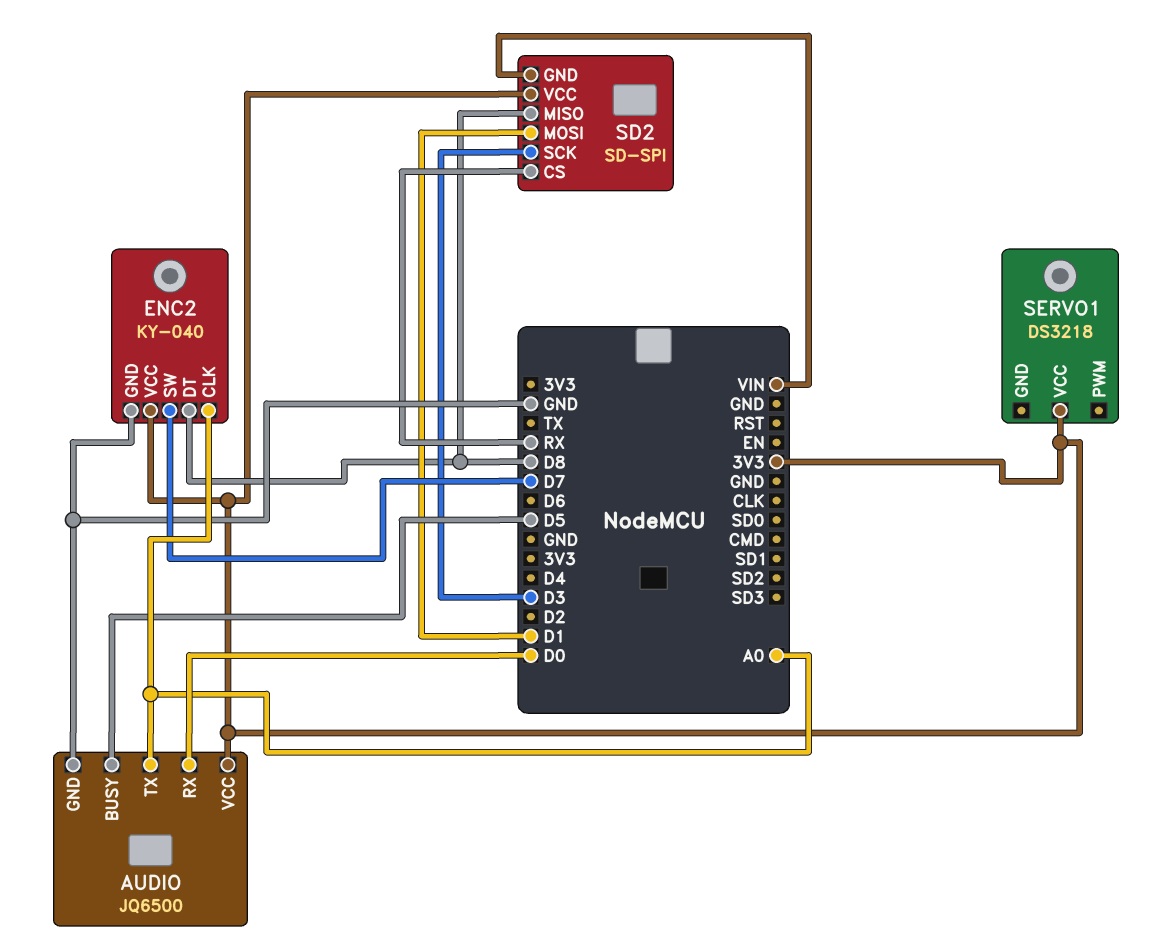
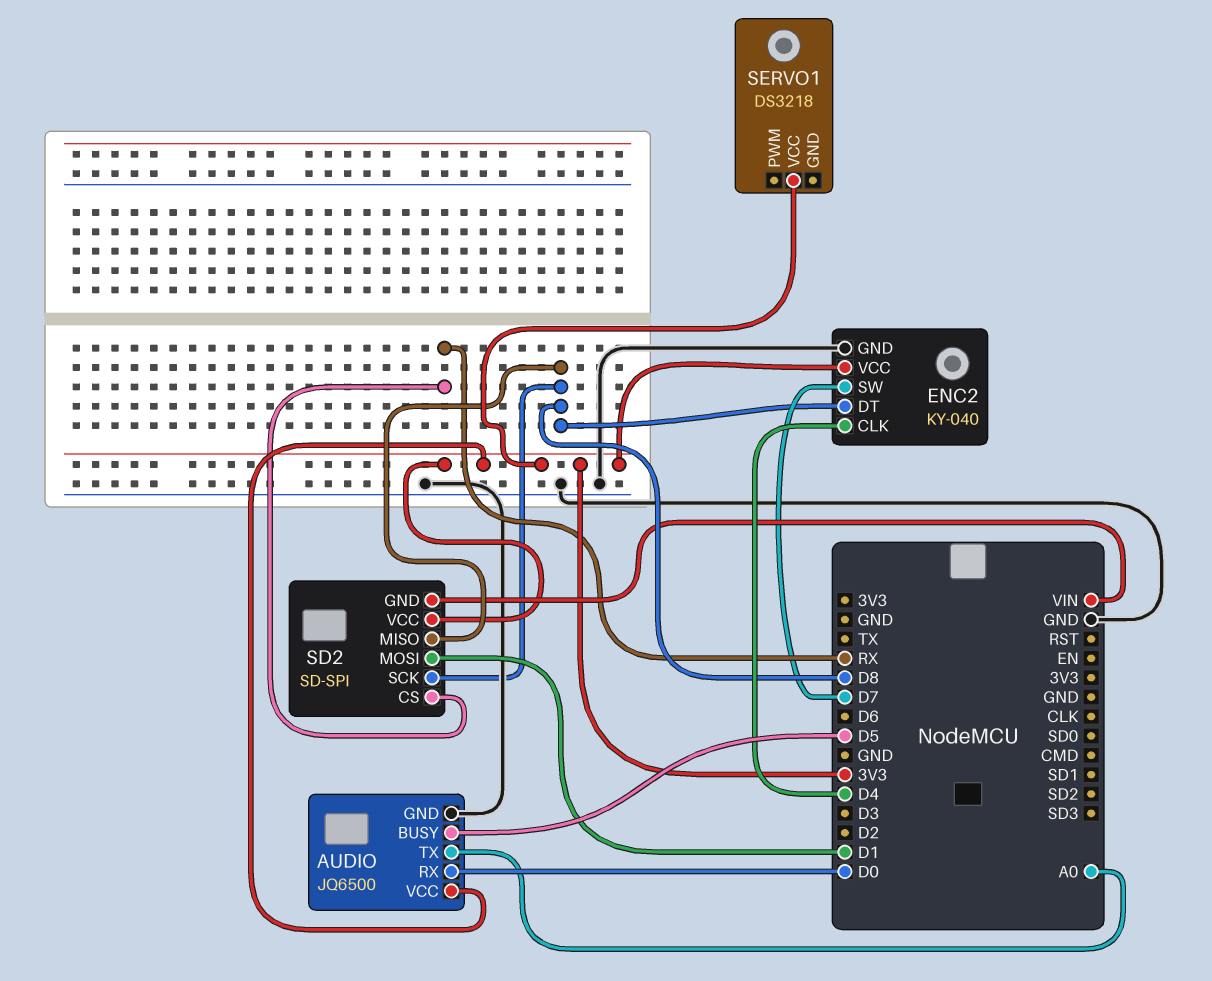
ENC2 pin CLK: A0 -> D4
SD2 pin SCK: D3 -> D8

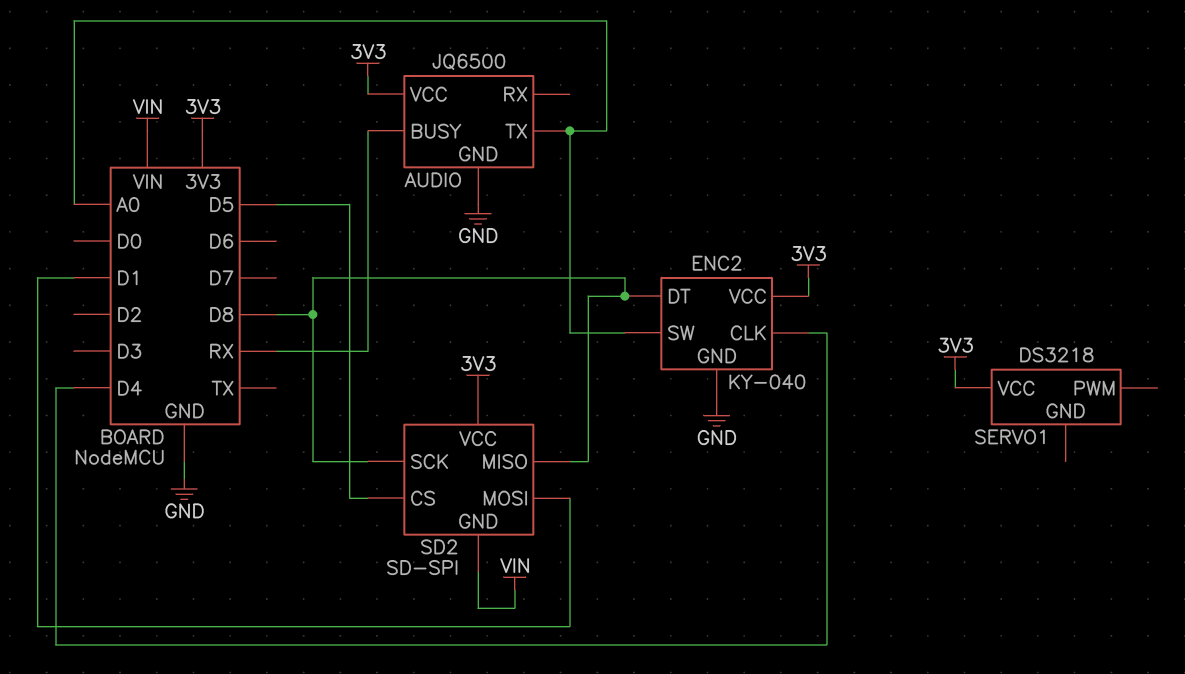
AUDIO pin BUSY: D5 -> RX
AUDIO pin RX: D0 -> none
ENC2 pin SW: D7 -> A0
SD2 pin CS: RX -> D5

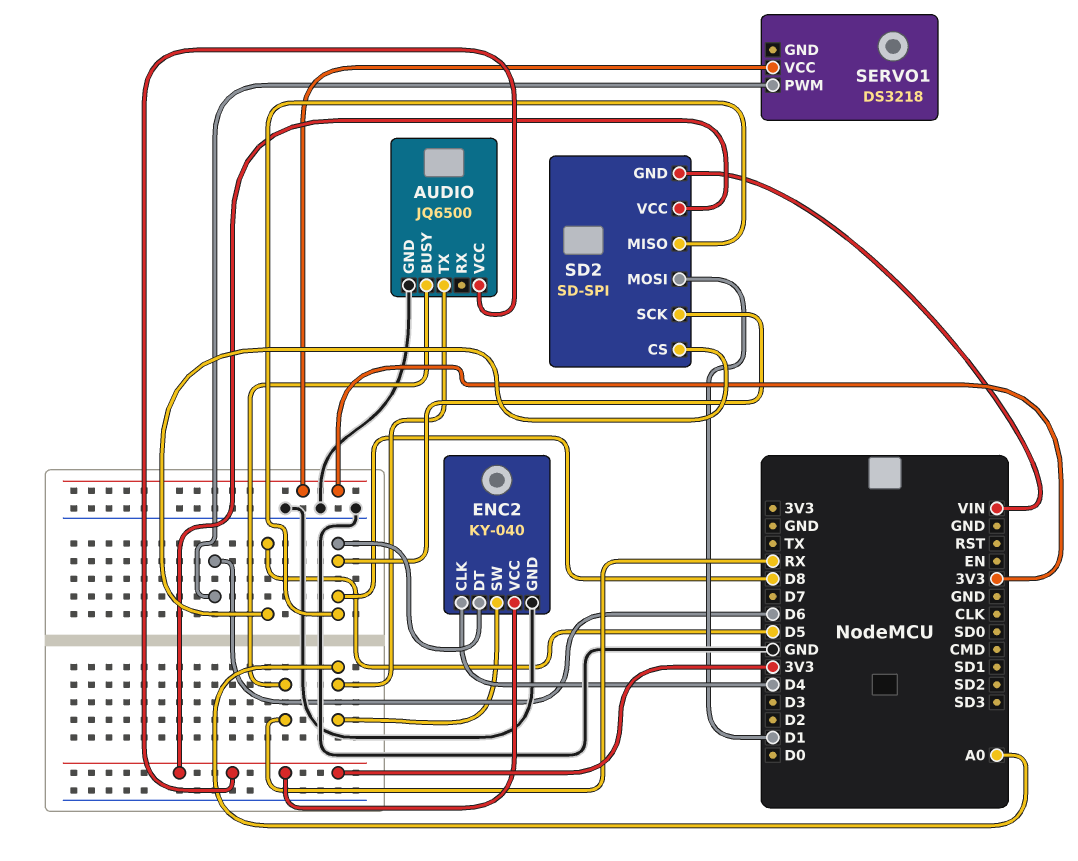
SERVO1 pin PWM: none -> D6

